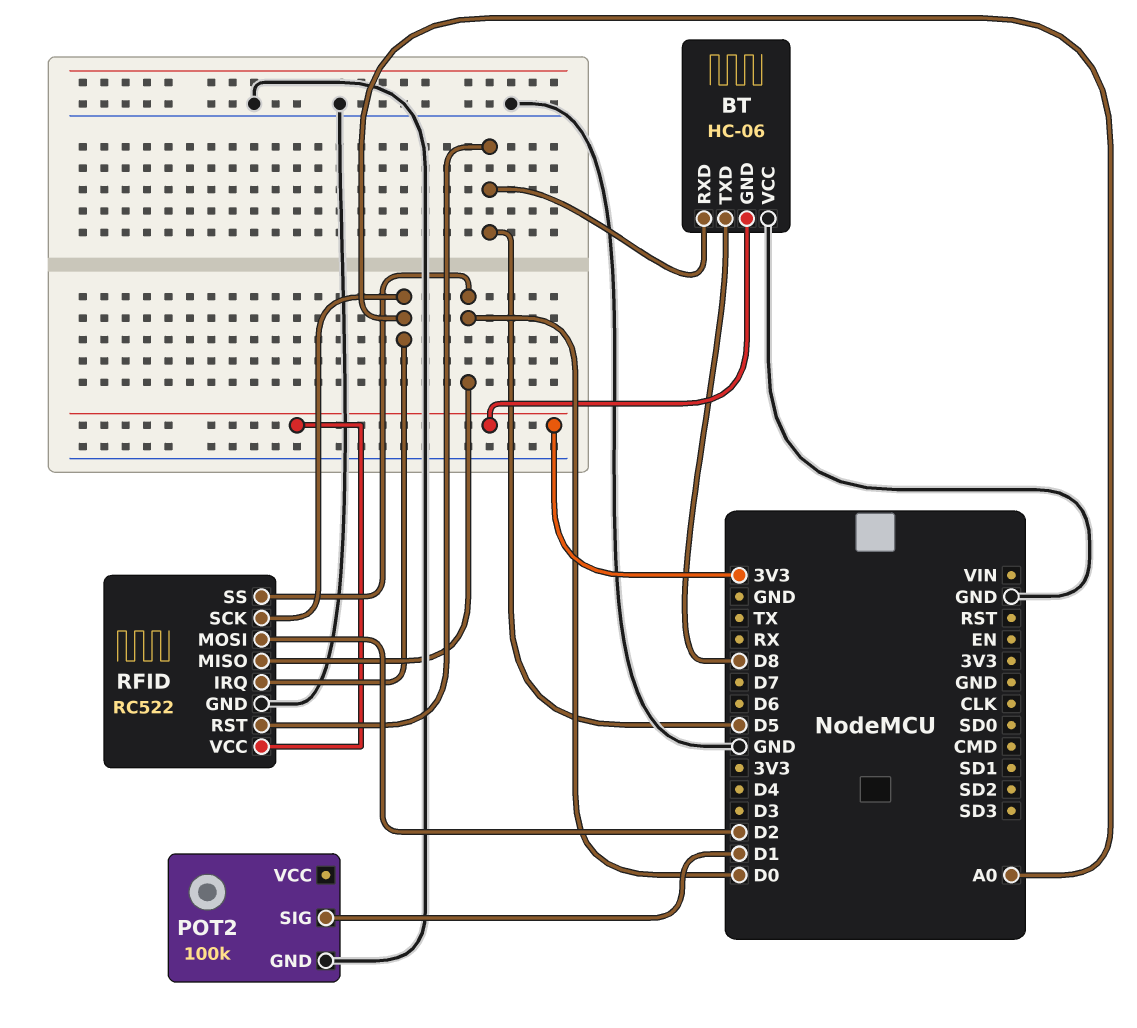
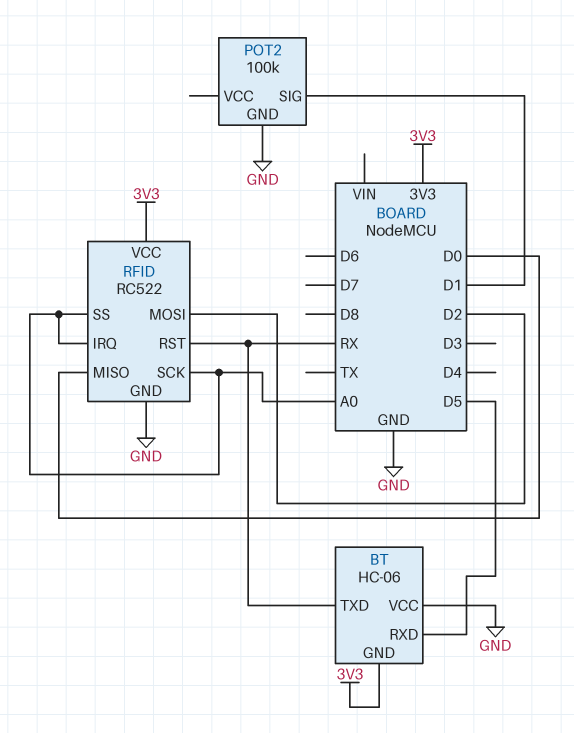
BT pin TXD: D8 -> RX
RFID pin RST: D5 -> RX
RFID pin SS: D0 -> A0

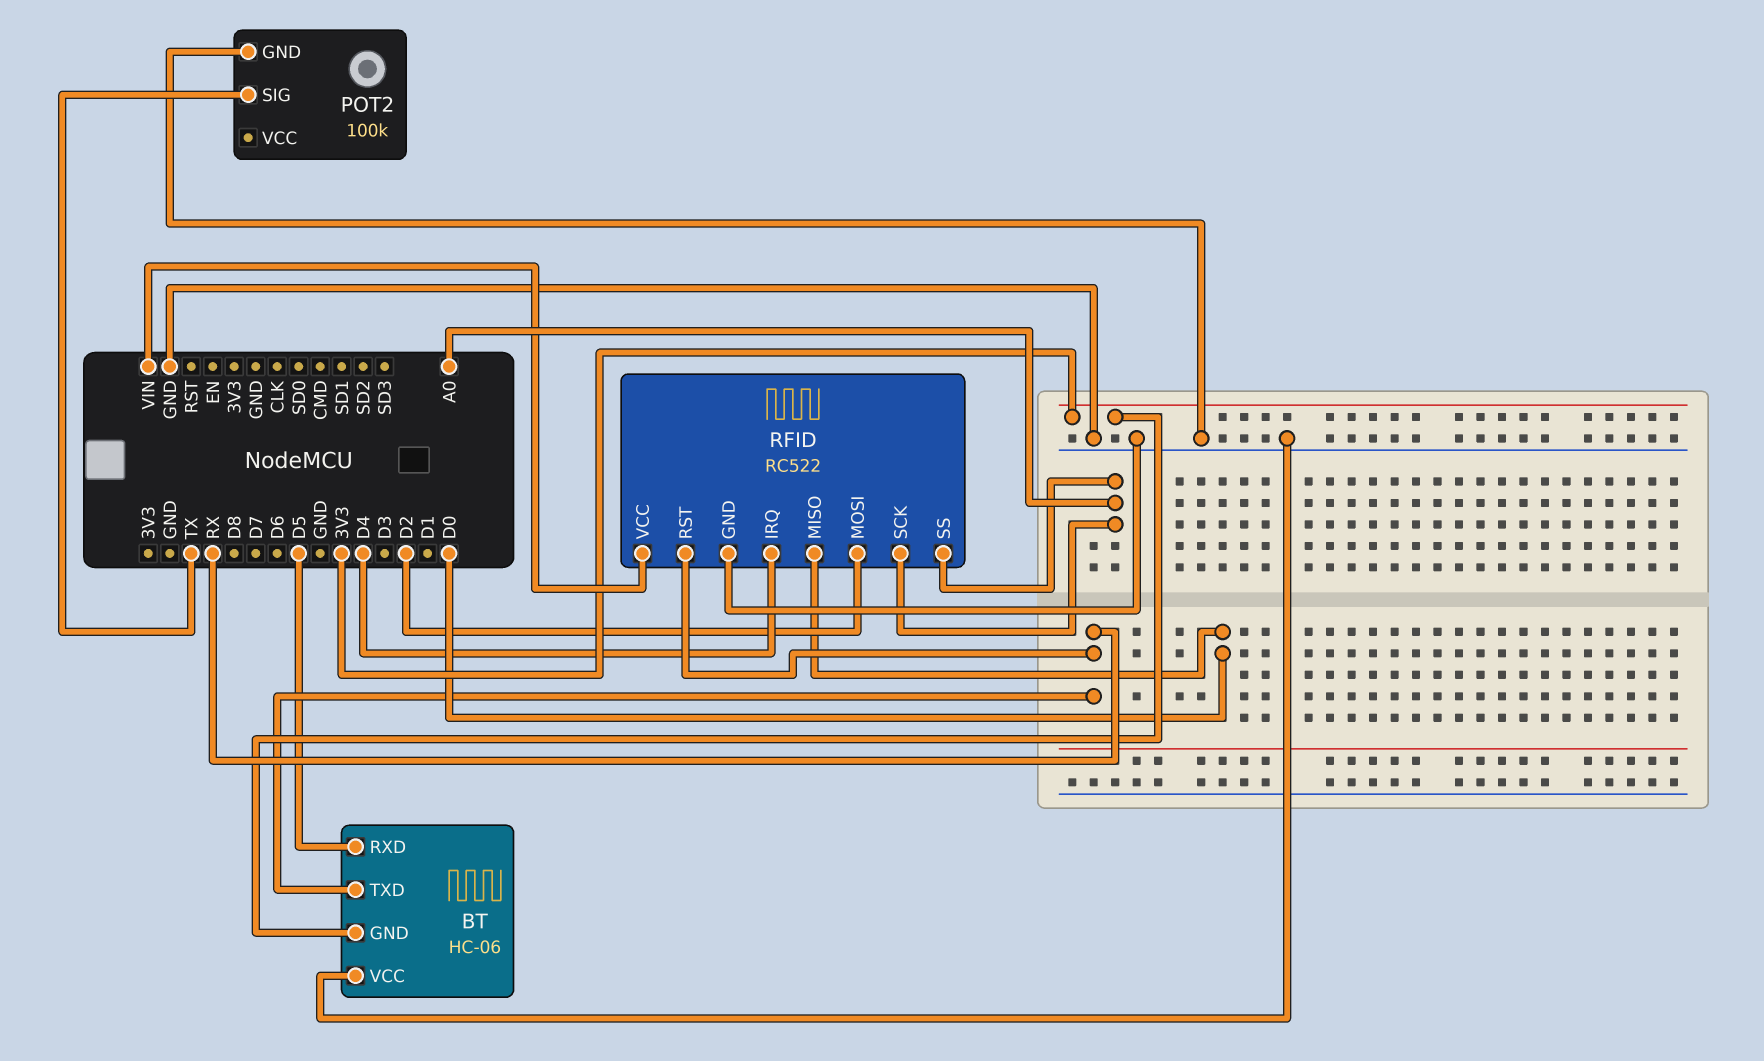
POT2 pin SIG: D1 -> TX
RFID pin IRQ: A0 -> D4
RFID pin VCC: 3V3 -> VIN

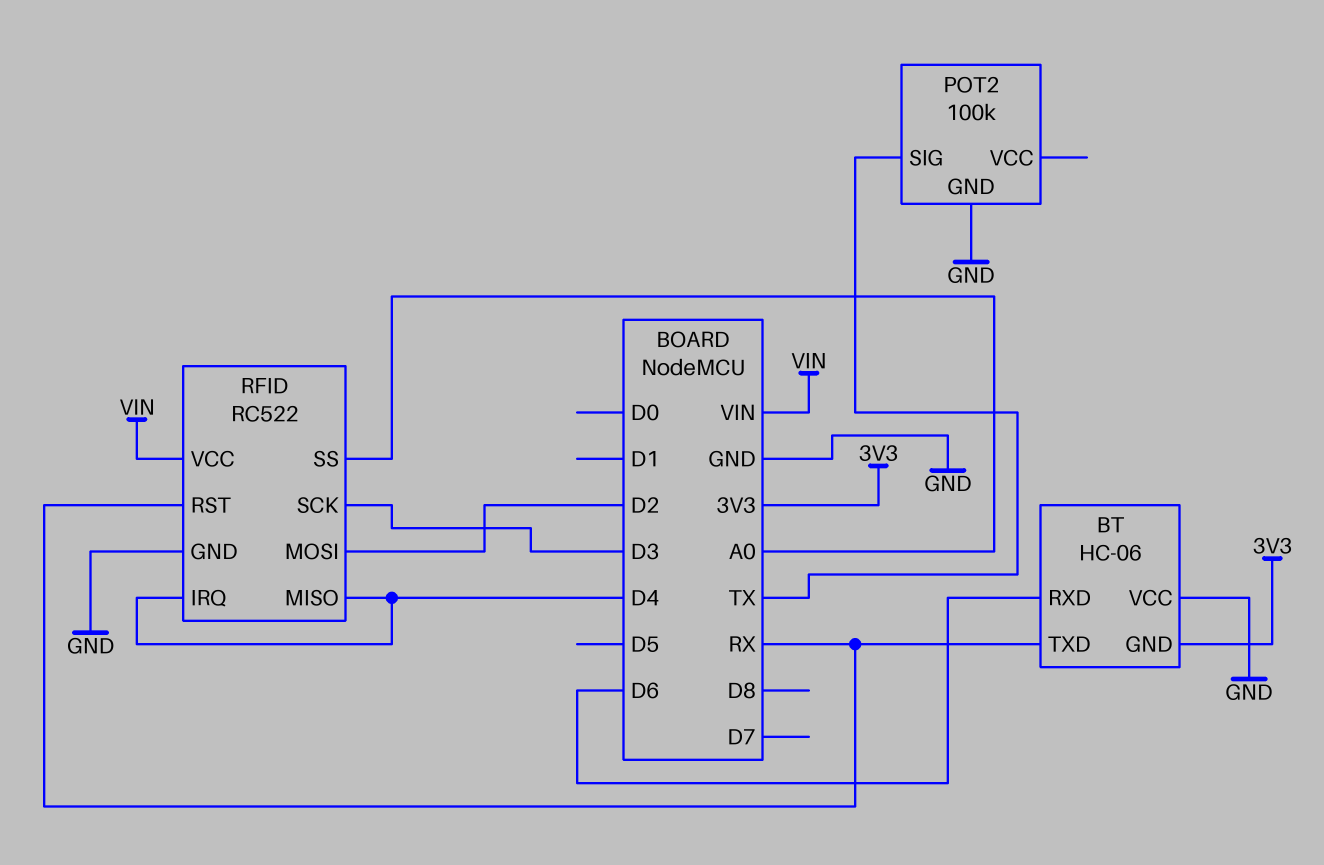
BT pin RXD: D5 -> D6
RFID pin MISO: D0 -> D4
RFID pin SCK: A0 -> D3

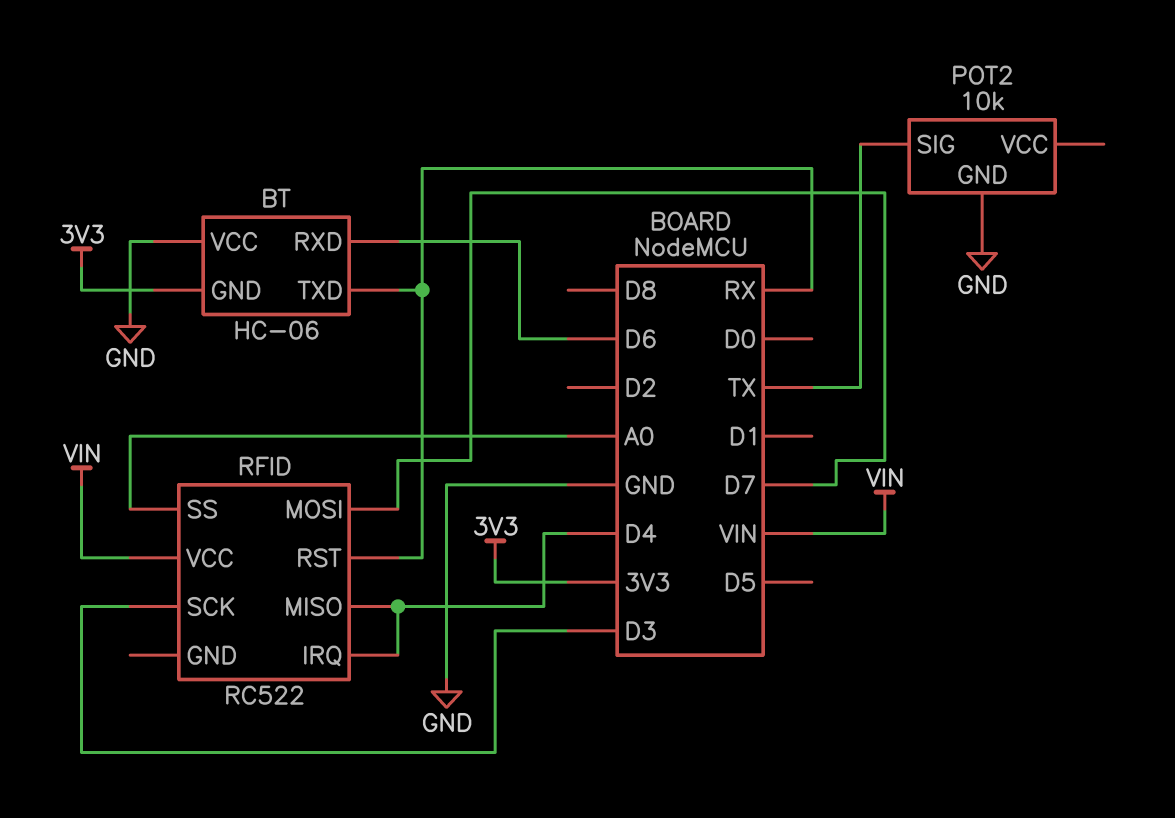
POT2: 100k -> 10k
RFID pin GND: GND -> none
RFID pin MOSI: D2 -> D7

